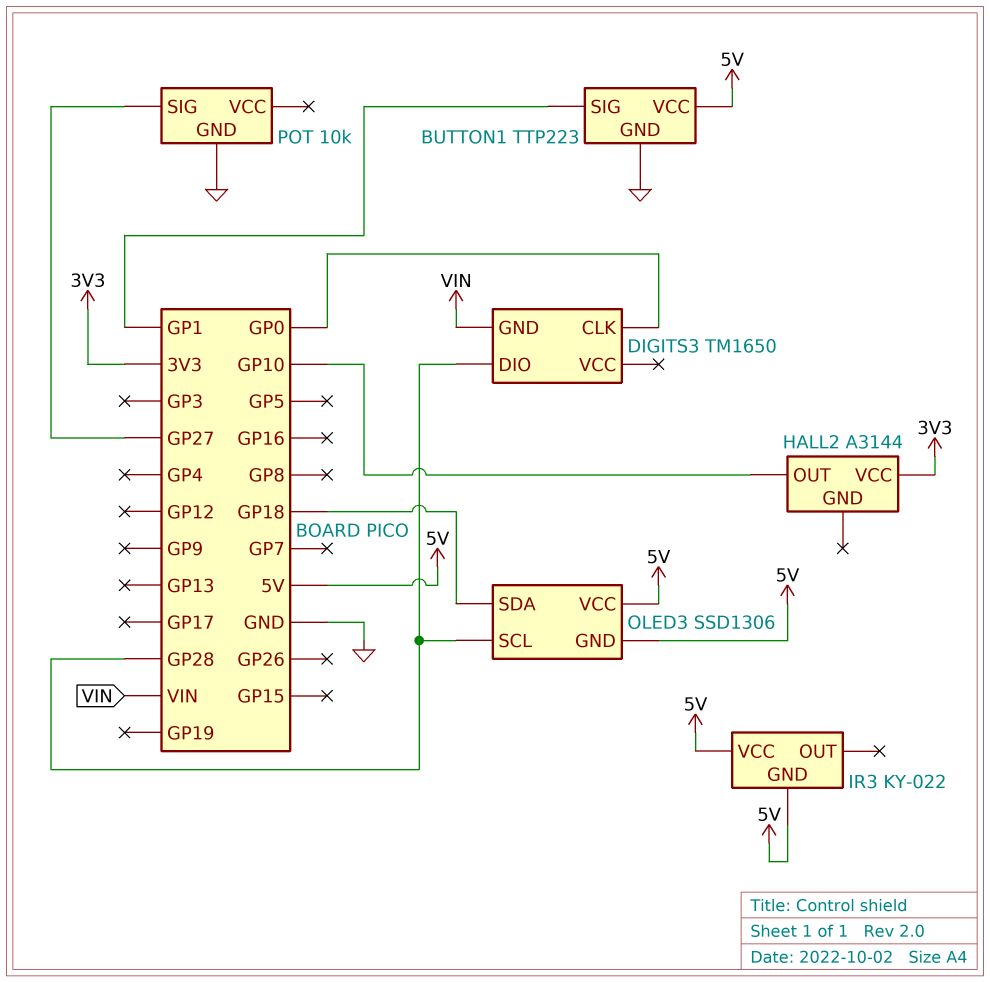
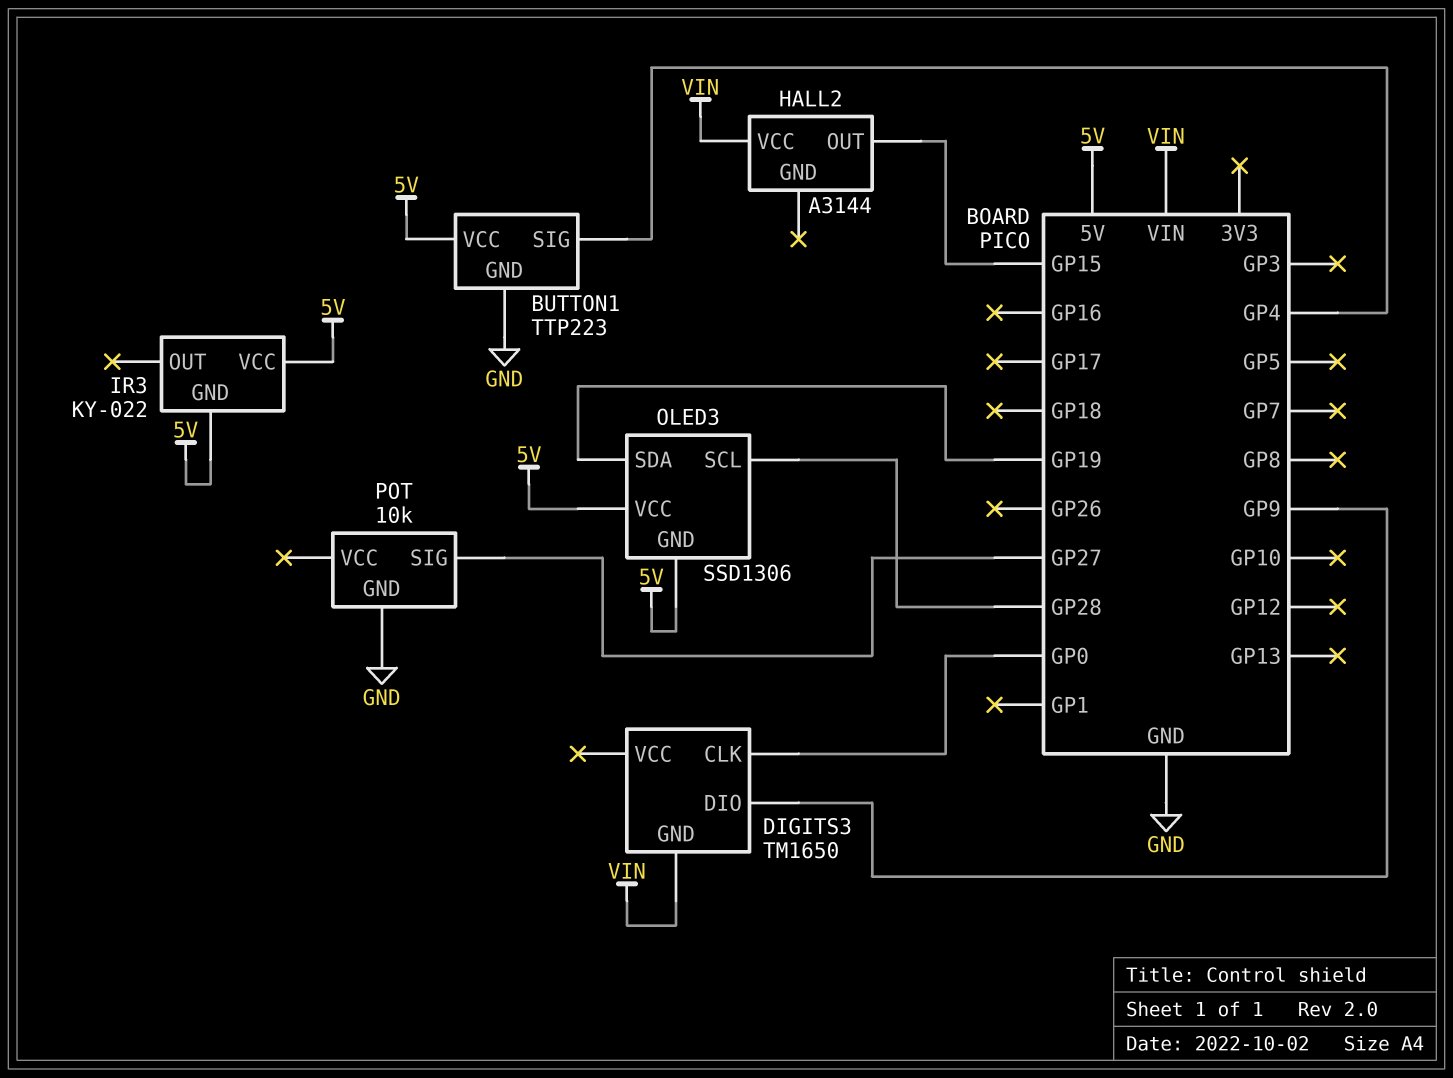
BUTTON1 pin SIG: GP1 -> GP4
DIGITS3 pin DIO: GP28 -> GP9
HALL2 pin OUT: GP10 -> GP15
HALL2 pin VCC: 3V3 -> VIN
OLED3 pin SDA: GP18 -> GP19

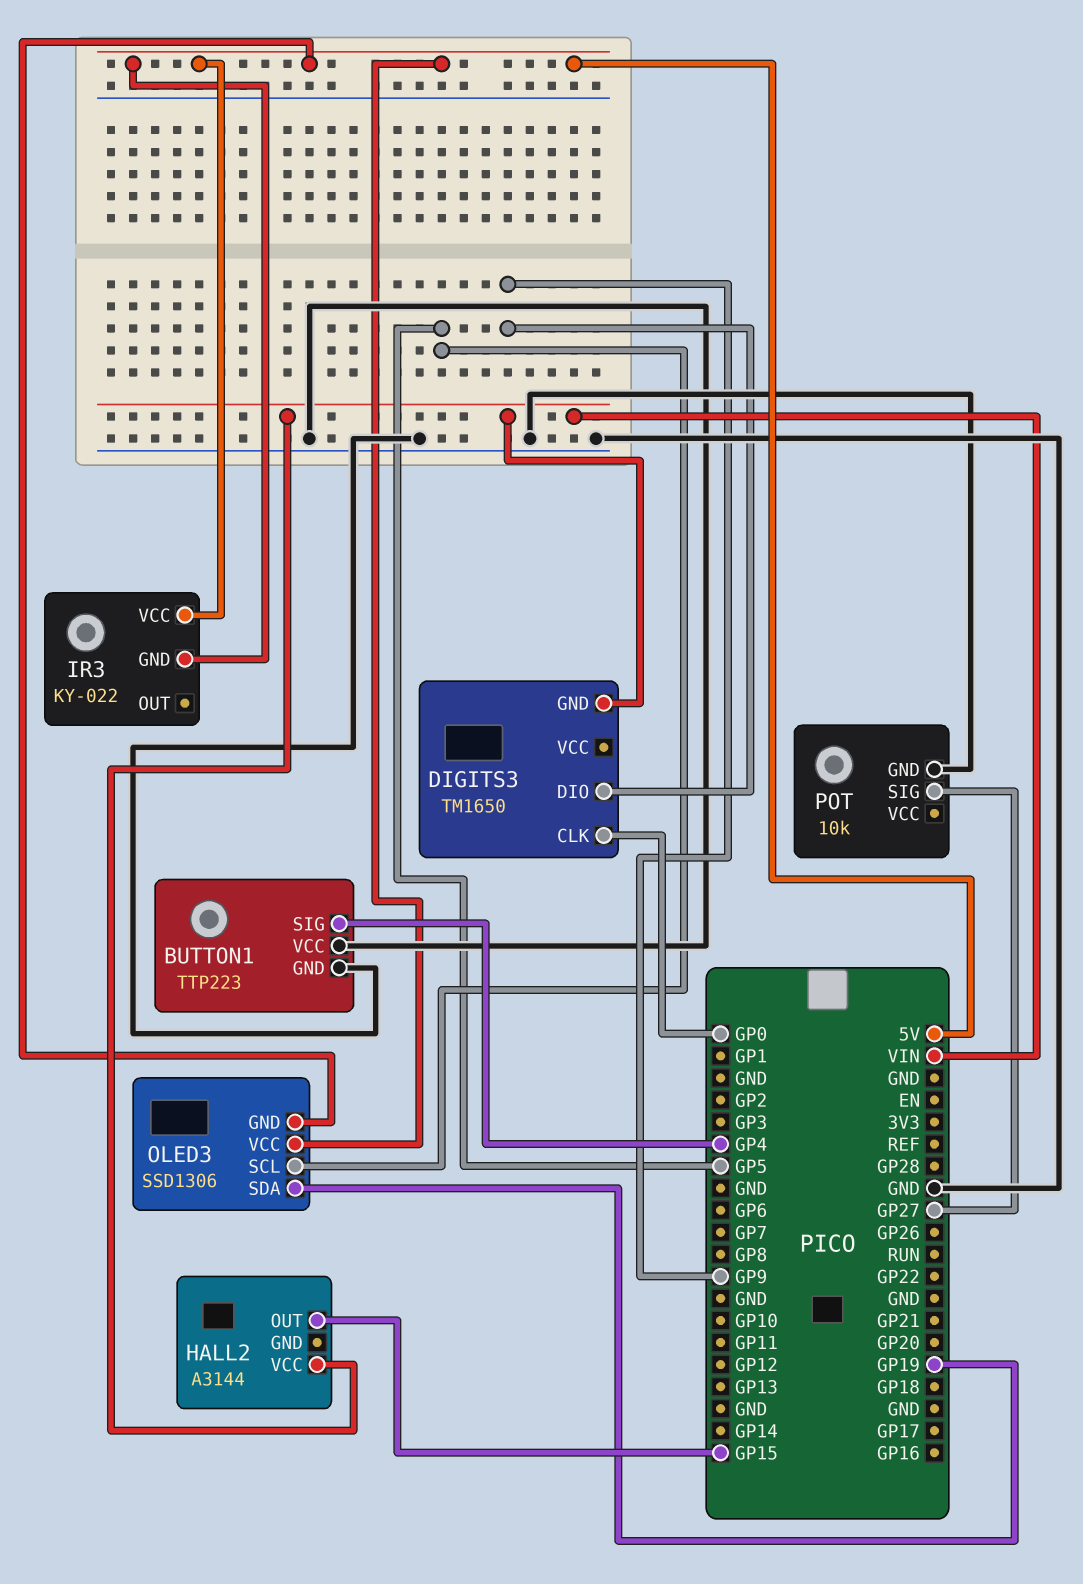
BUTTON1 pin VCC: 5V -> GND
OLED3 pin SCL: GP28 -> GP5

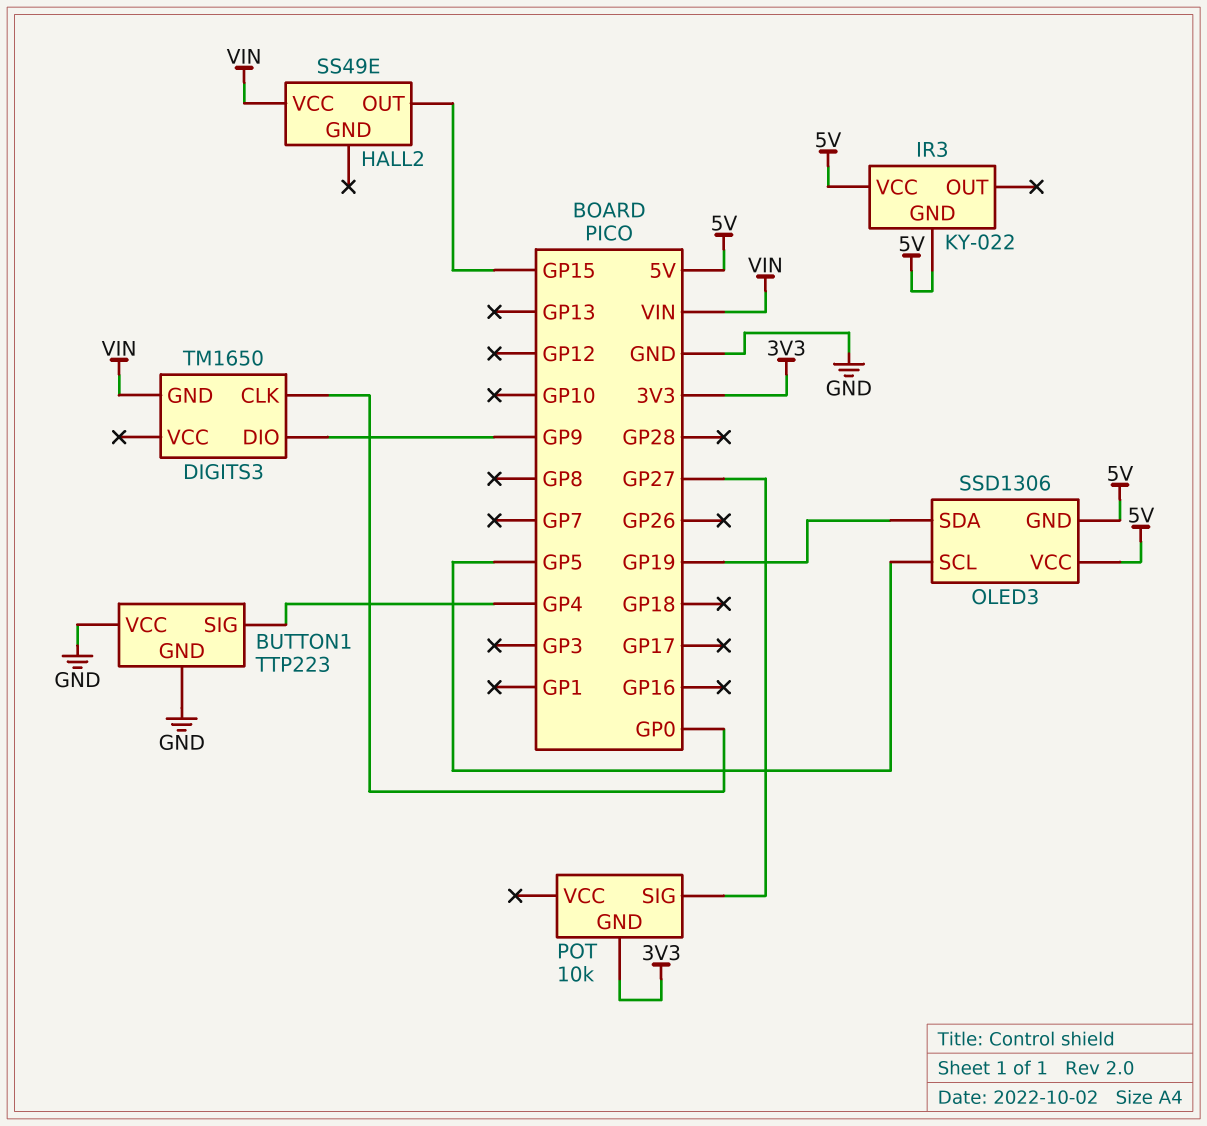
HALL2: A3144 -> SS49E
POT pin GND: GND -> 3V3

